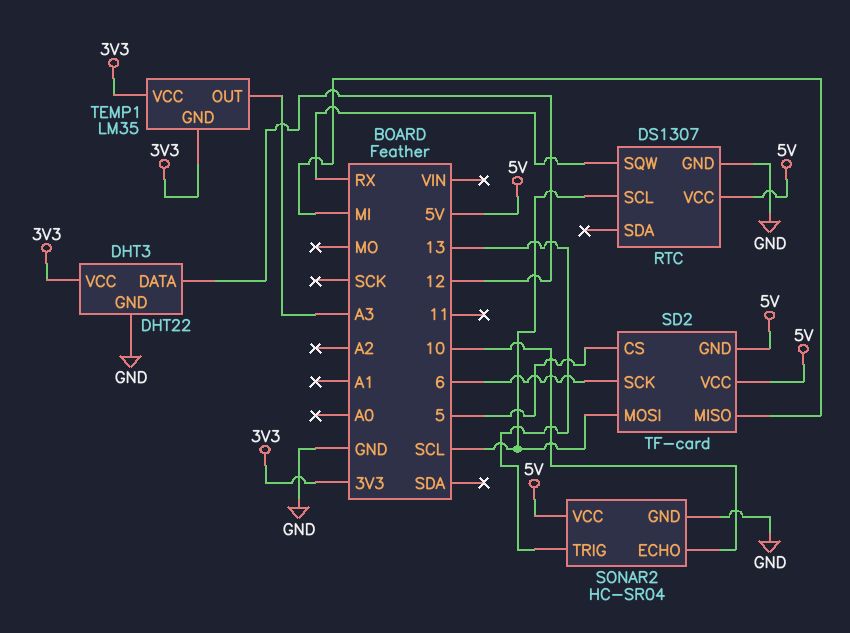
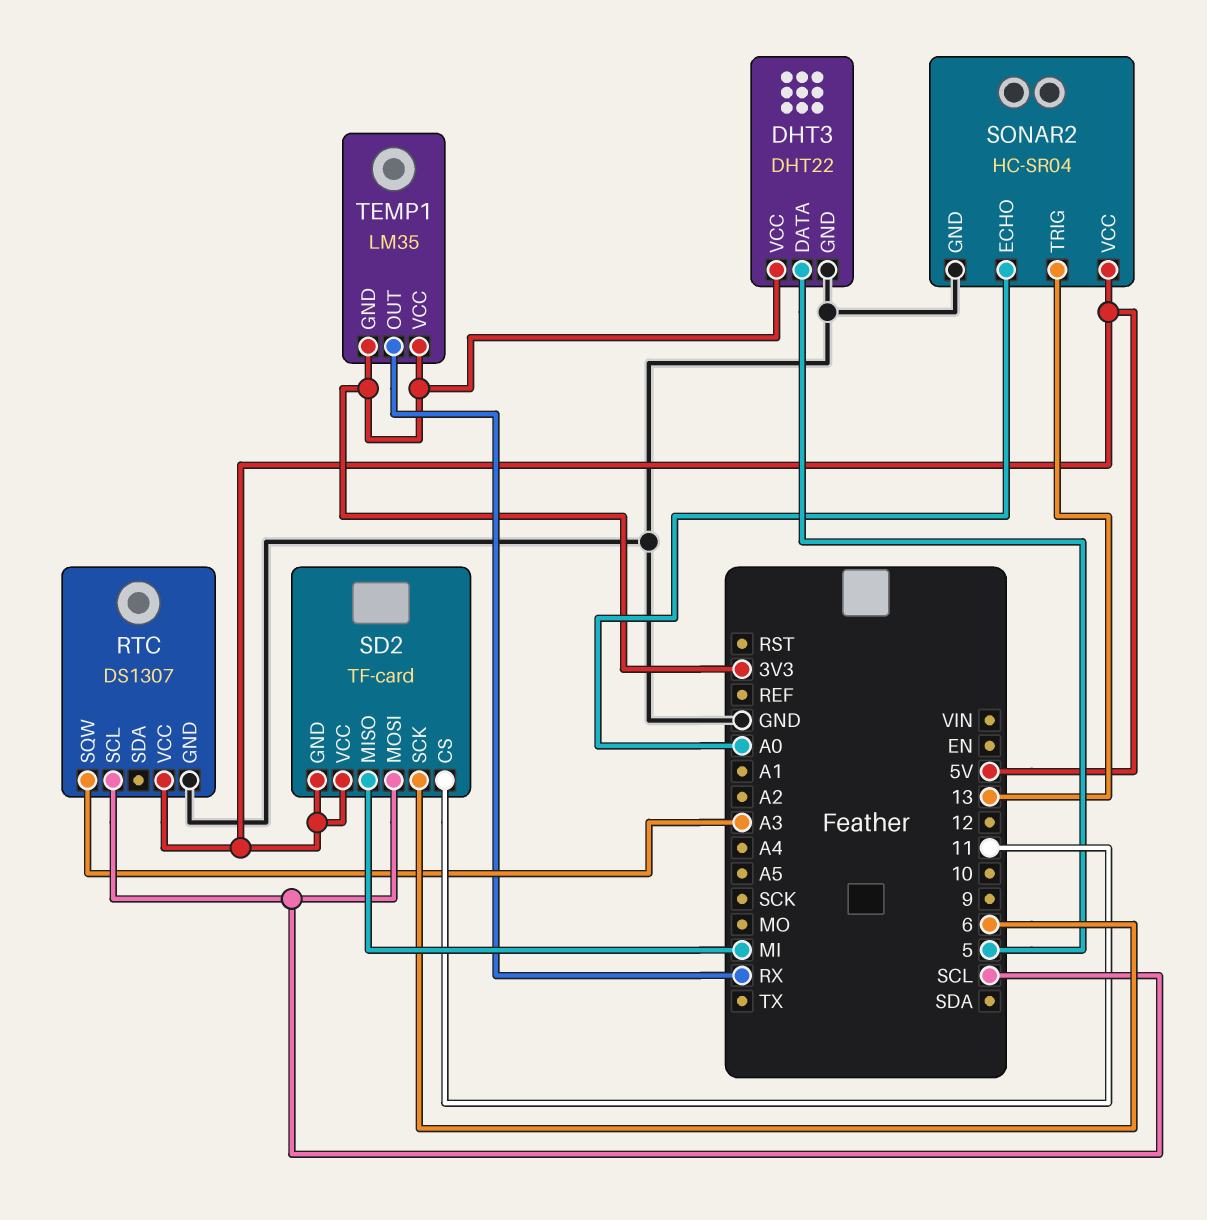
DHT3 pin DATA: 12 -> 5
RTC pin SQW: RX -> A3
SD2 pin CS: 5 -> 11
SONAR2 pin ECHO: 10 -> A0
TEMP1 pin OUT: A3 -> RX

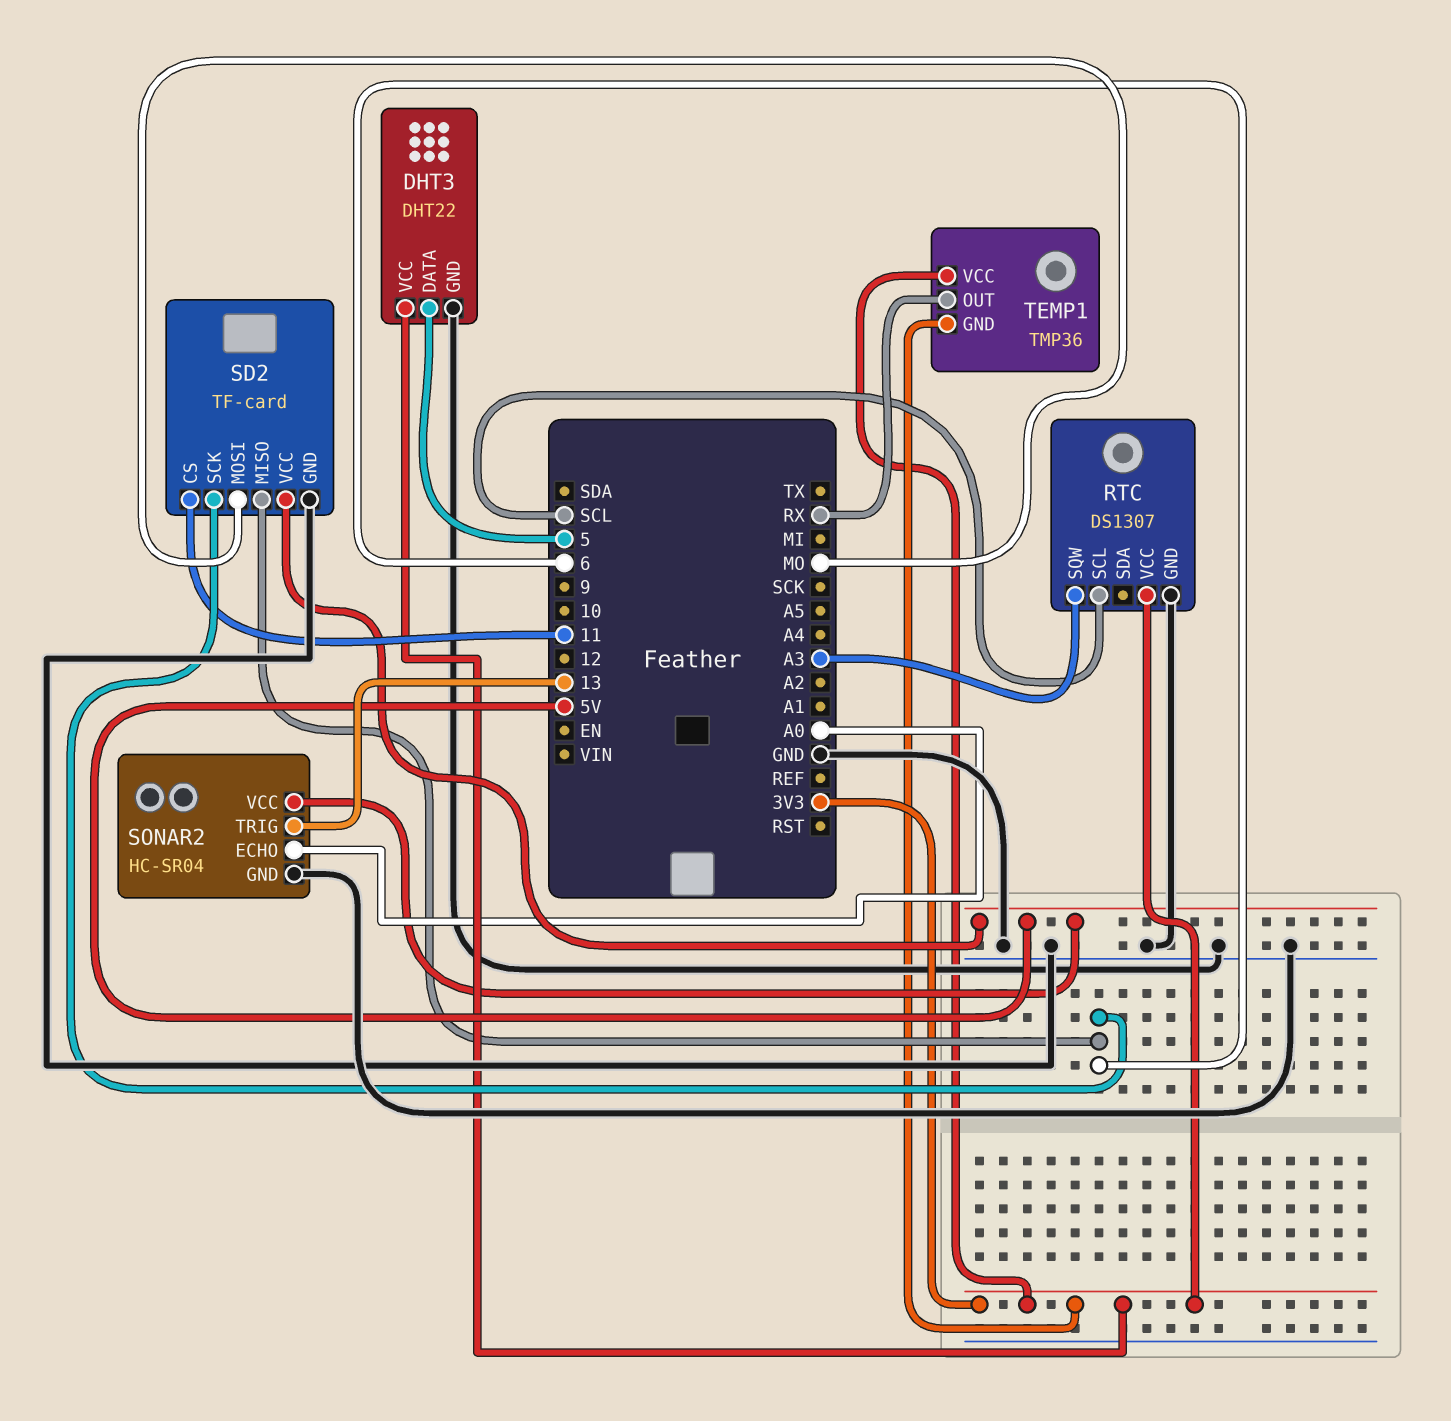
RTC pin VCC: 5V -> 3V3
SD2 pin GND: 5V -> GND
SD2 pin MISO: MI -> 6
SD2 pin MOSI: SCL -> MO
TEMP1: LM35 -> TMP36

